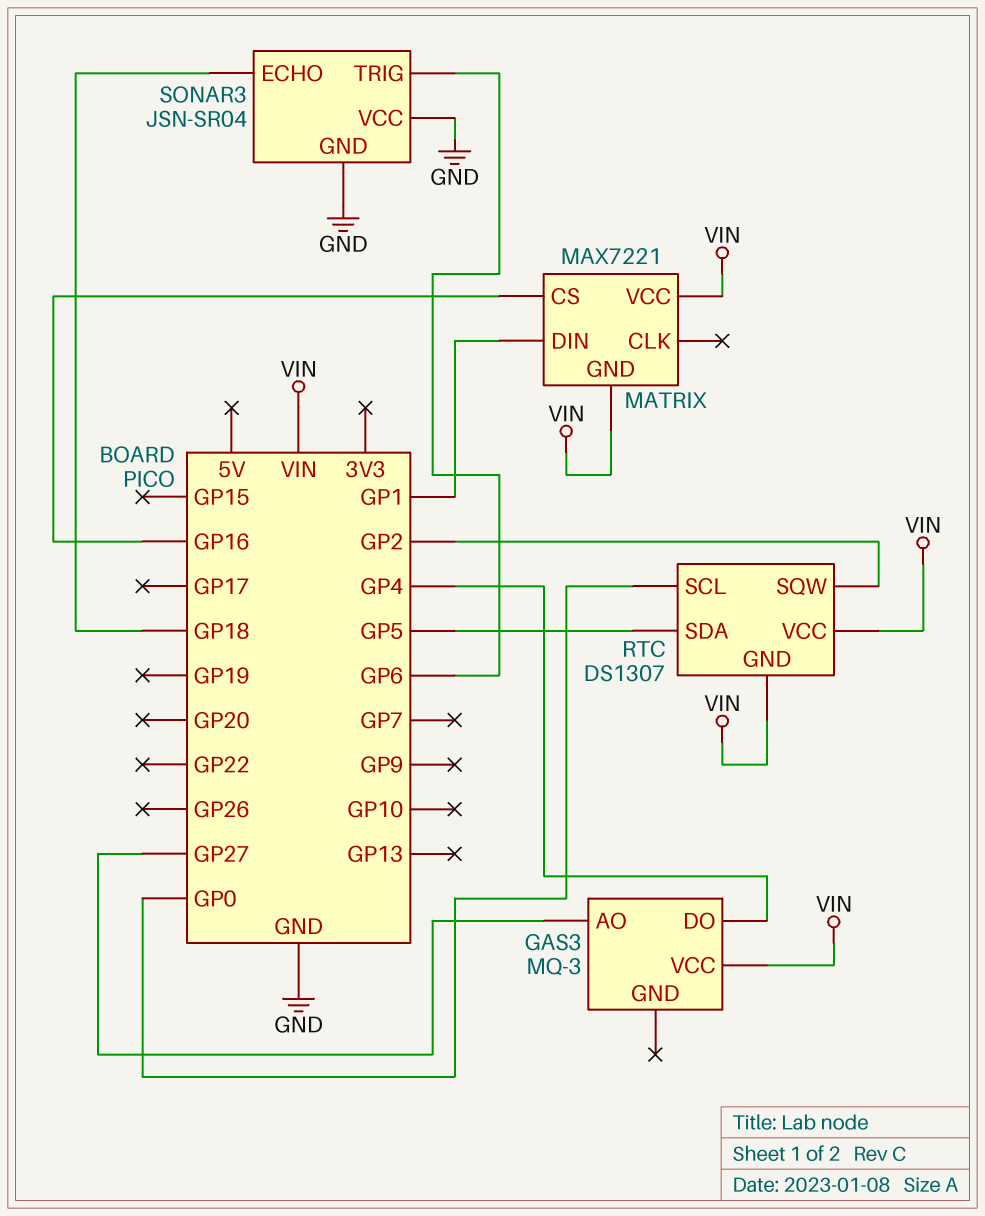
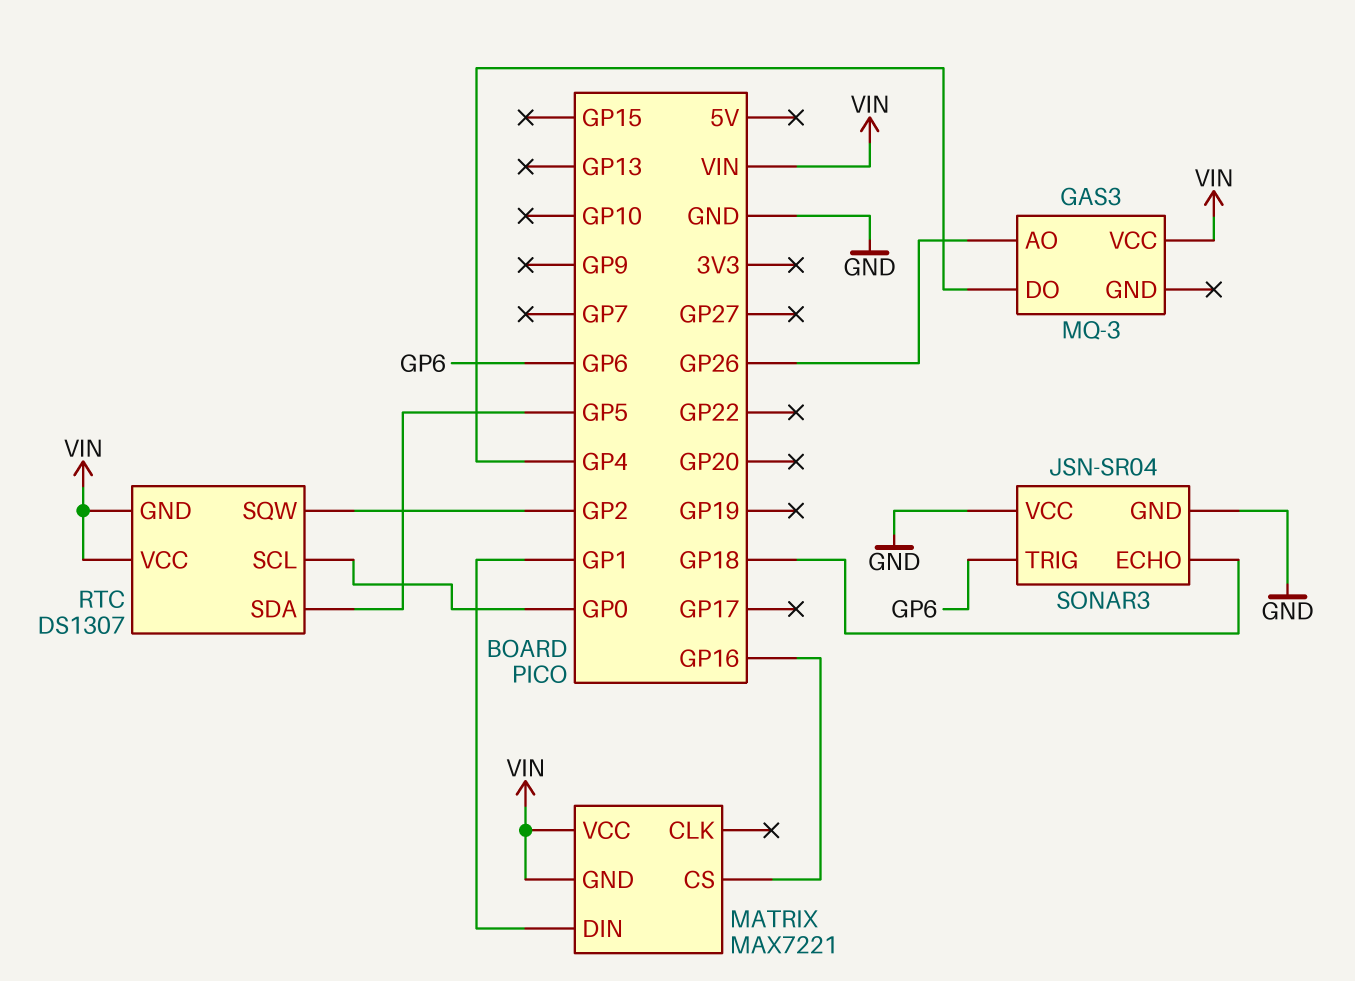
GAS3 pin AO: GP27 -> GP26

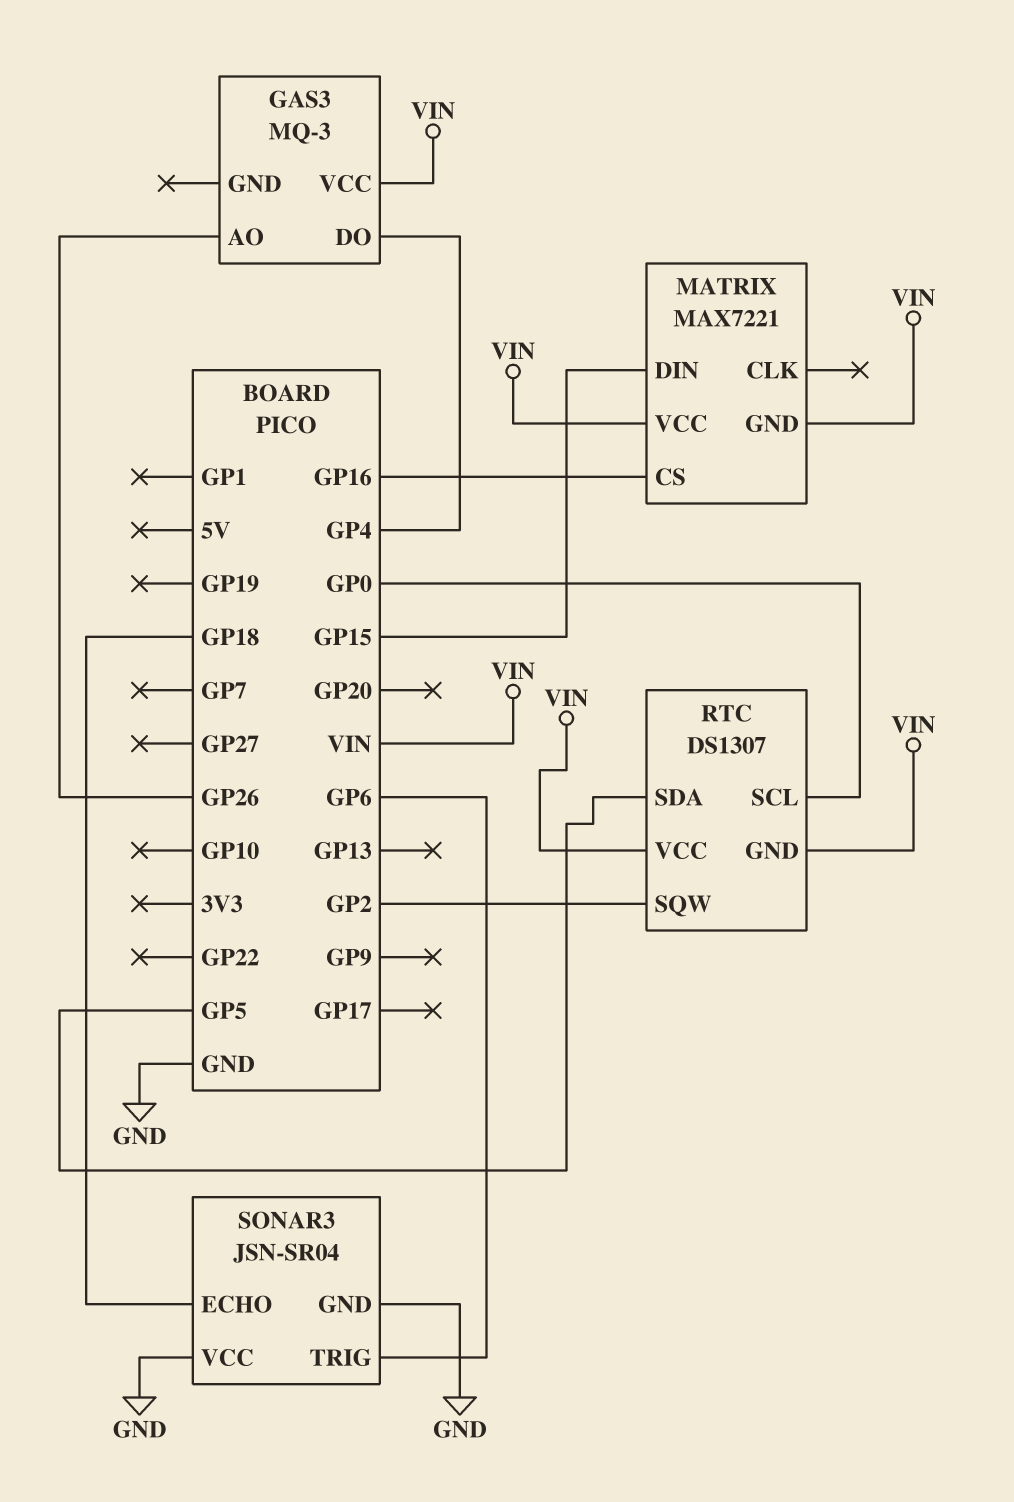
MATRIX pin DIN: GP1 -> GP15

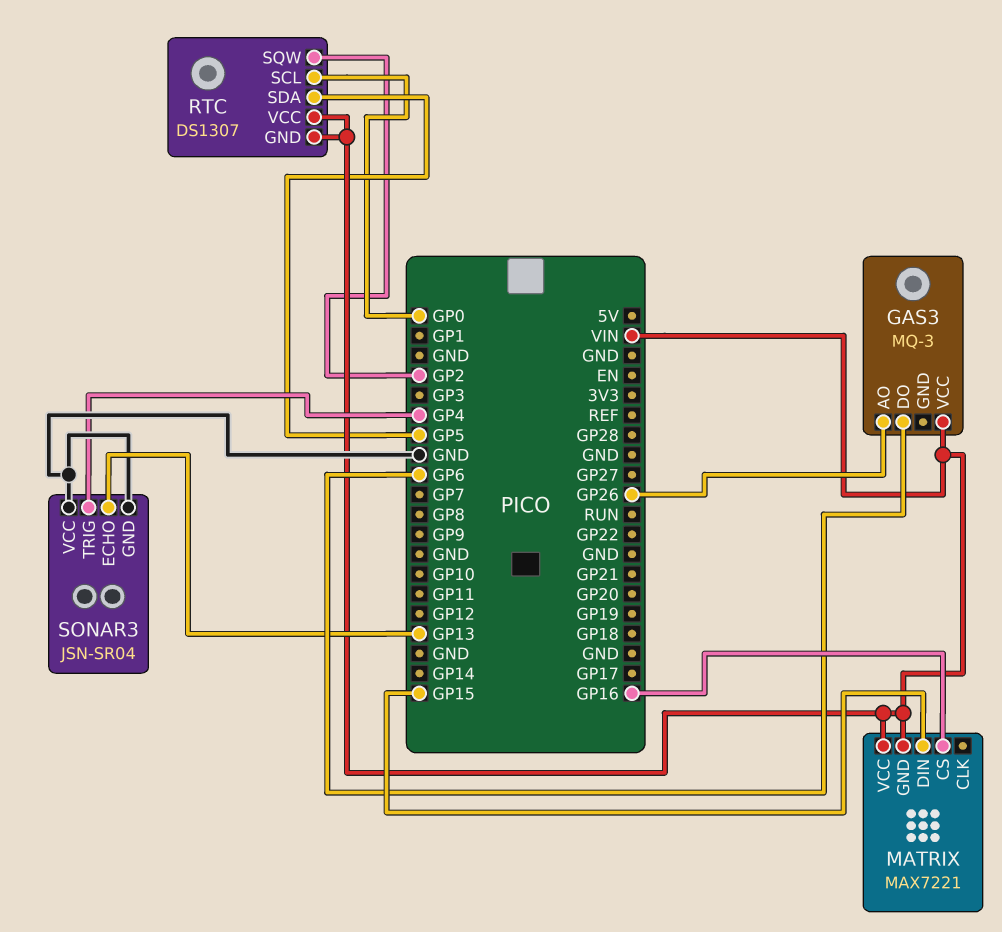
GAS3 pin DO: GP4 -> GP6
SONAR3 pin ECHO: GP18 -> GP13
SONAR3 pin TRIG: GP6 -> GP4

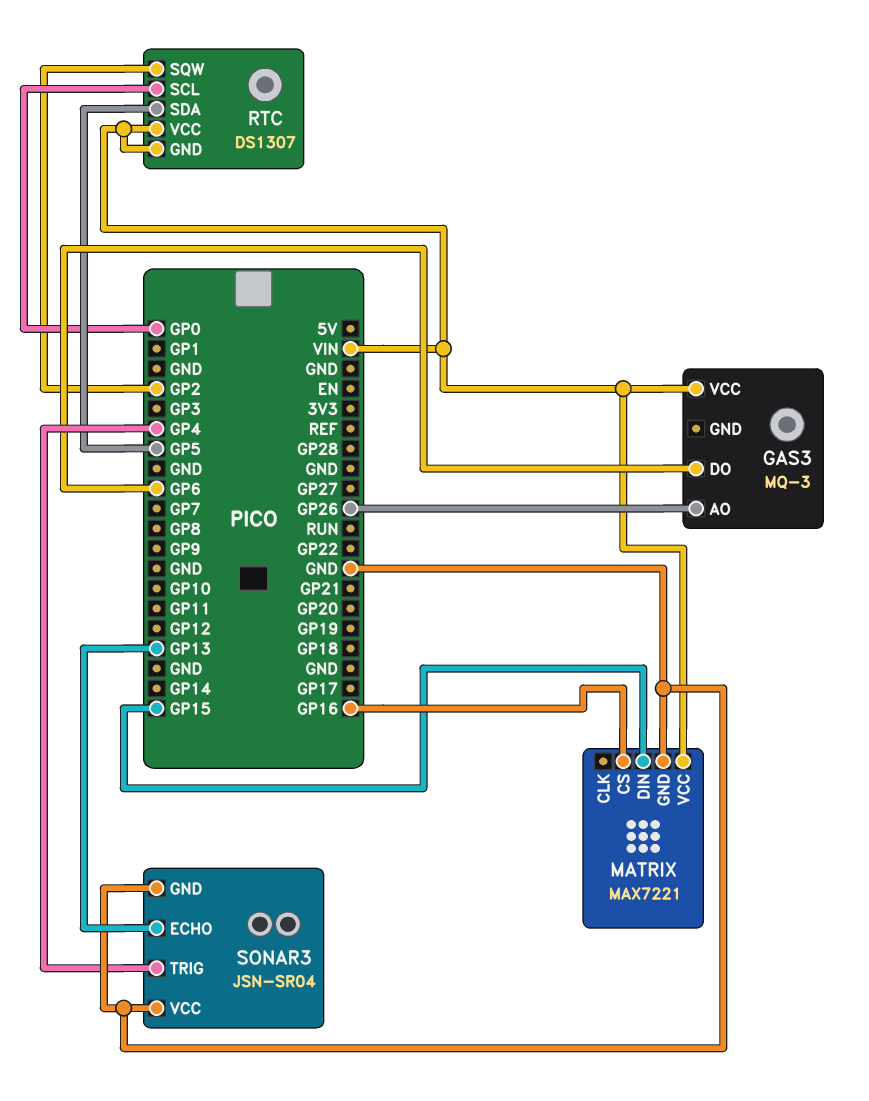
MATRIX pin GND: VIN -> GND

